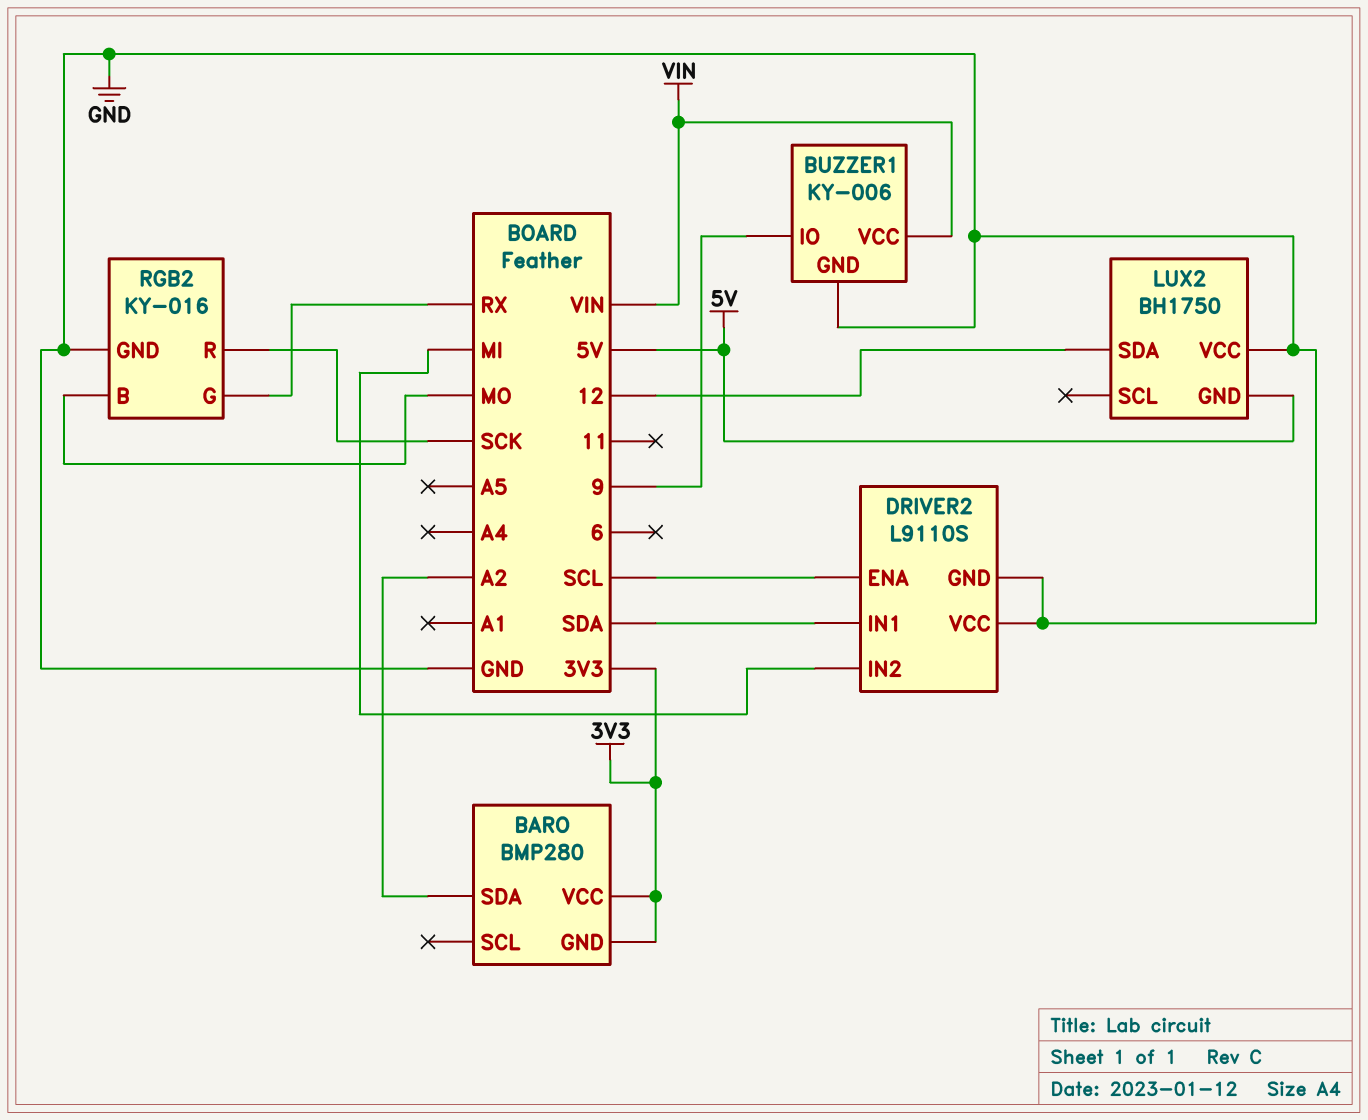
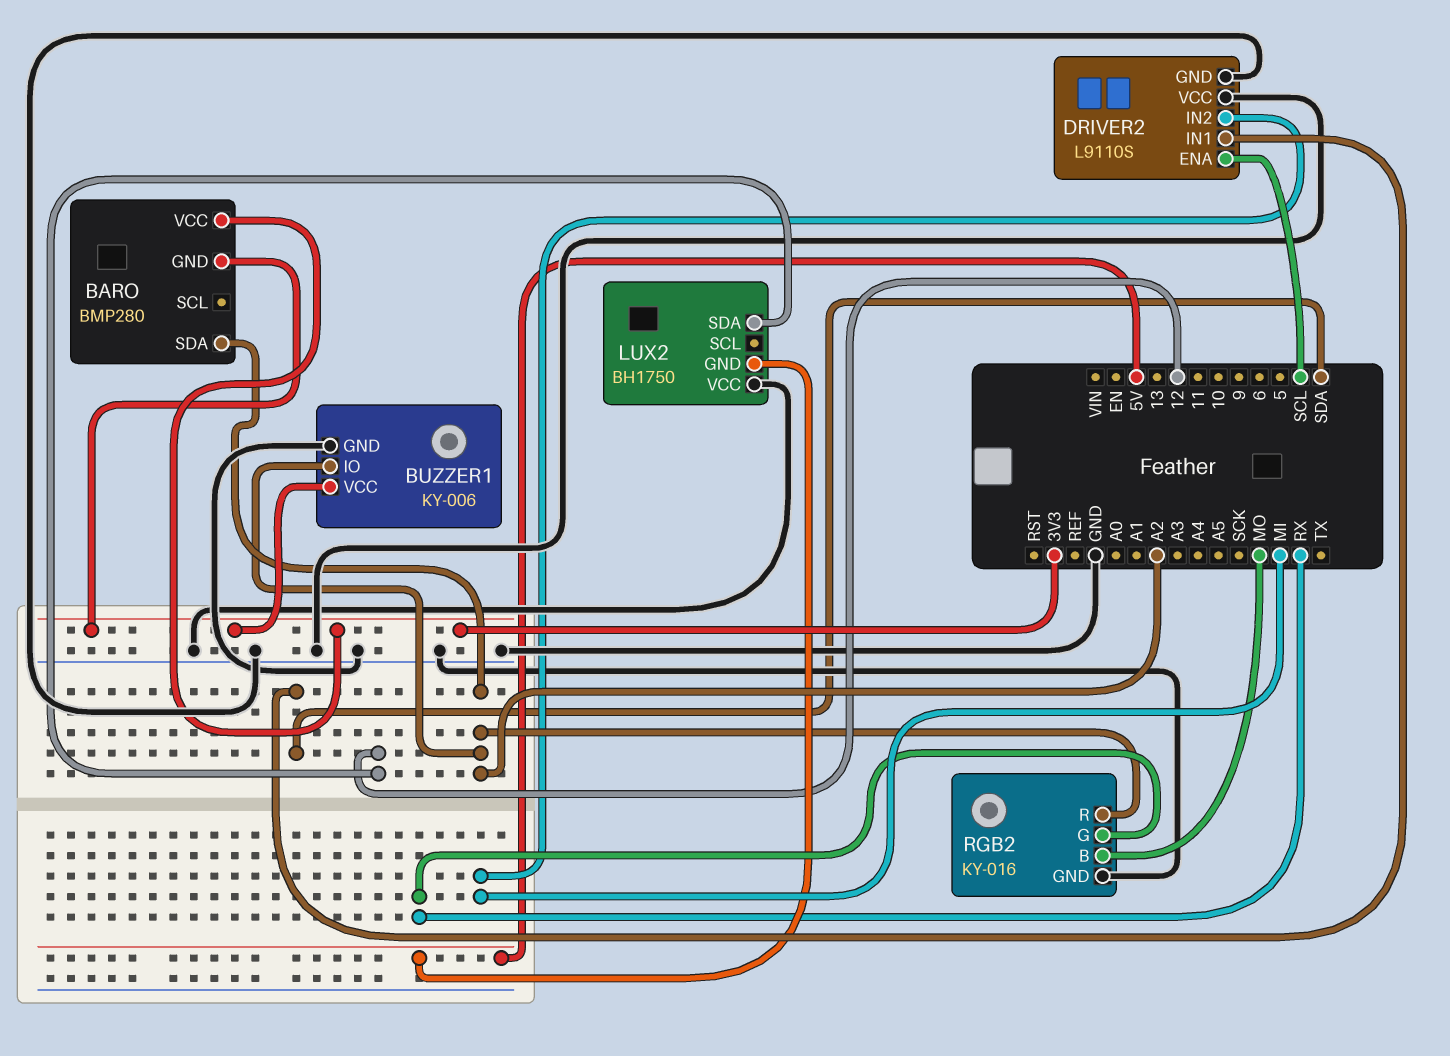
BUZZER1 pin IO: 9 -> A2
BUZZER1 pin VCC: VIN -> 3V3
RGB2 pin R: SCK -> A2

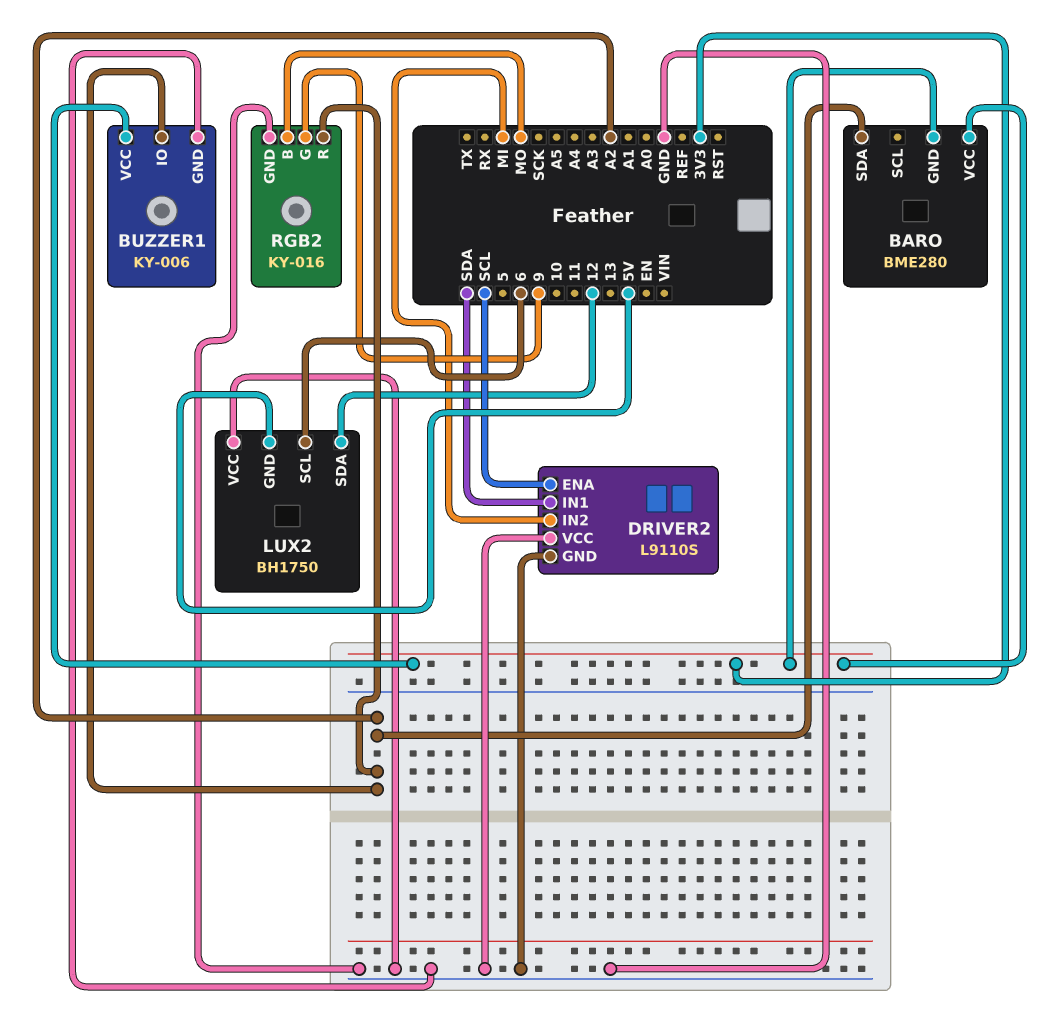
BARO: BMP280 -> BME280
LUX2 pin SCL: none -> 6
RGB2 pin G: RX -> 9

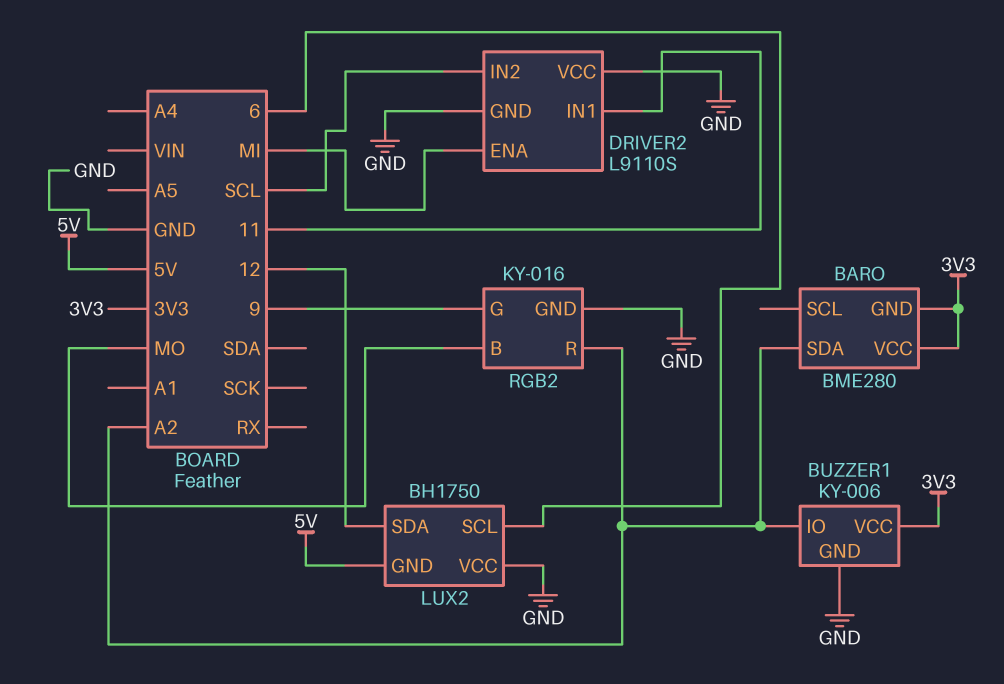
DRIVER2 pin ENA: SCL -> MI
DRIVER2 pin IN1: SDA -> 11
DRIVER2 pin IN2: MI -> SCL

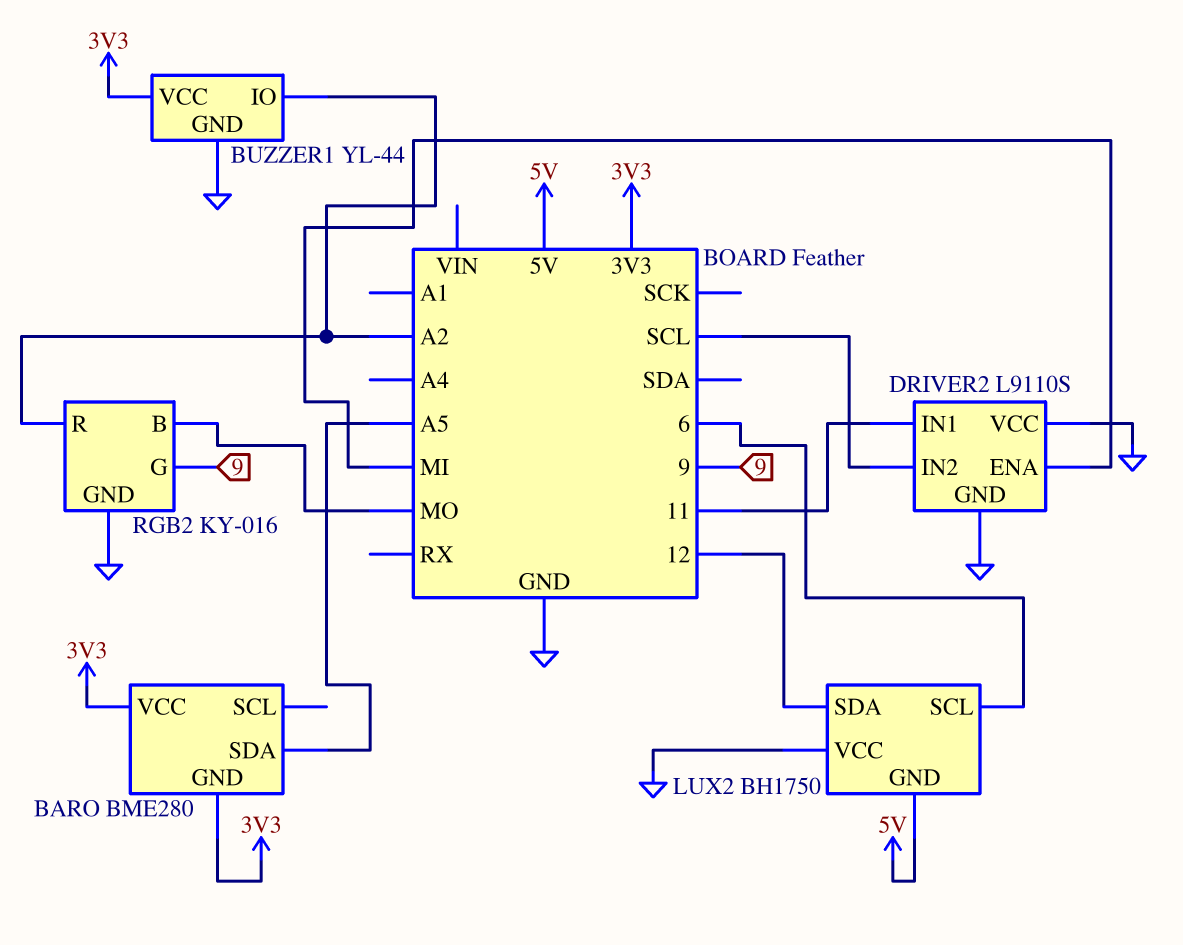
BARO pin SDA: A2 -> A5
BUZZER1: KY-006 -> YL-44

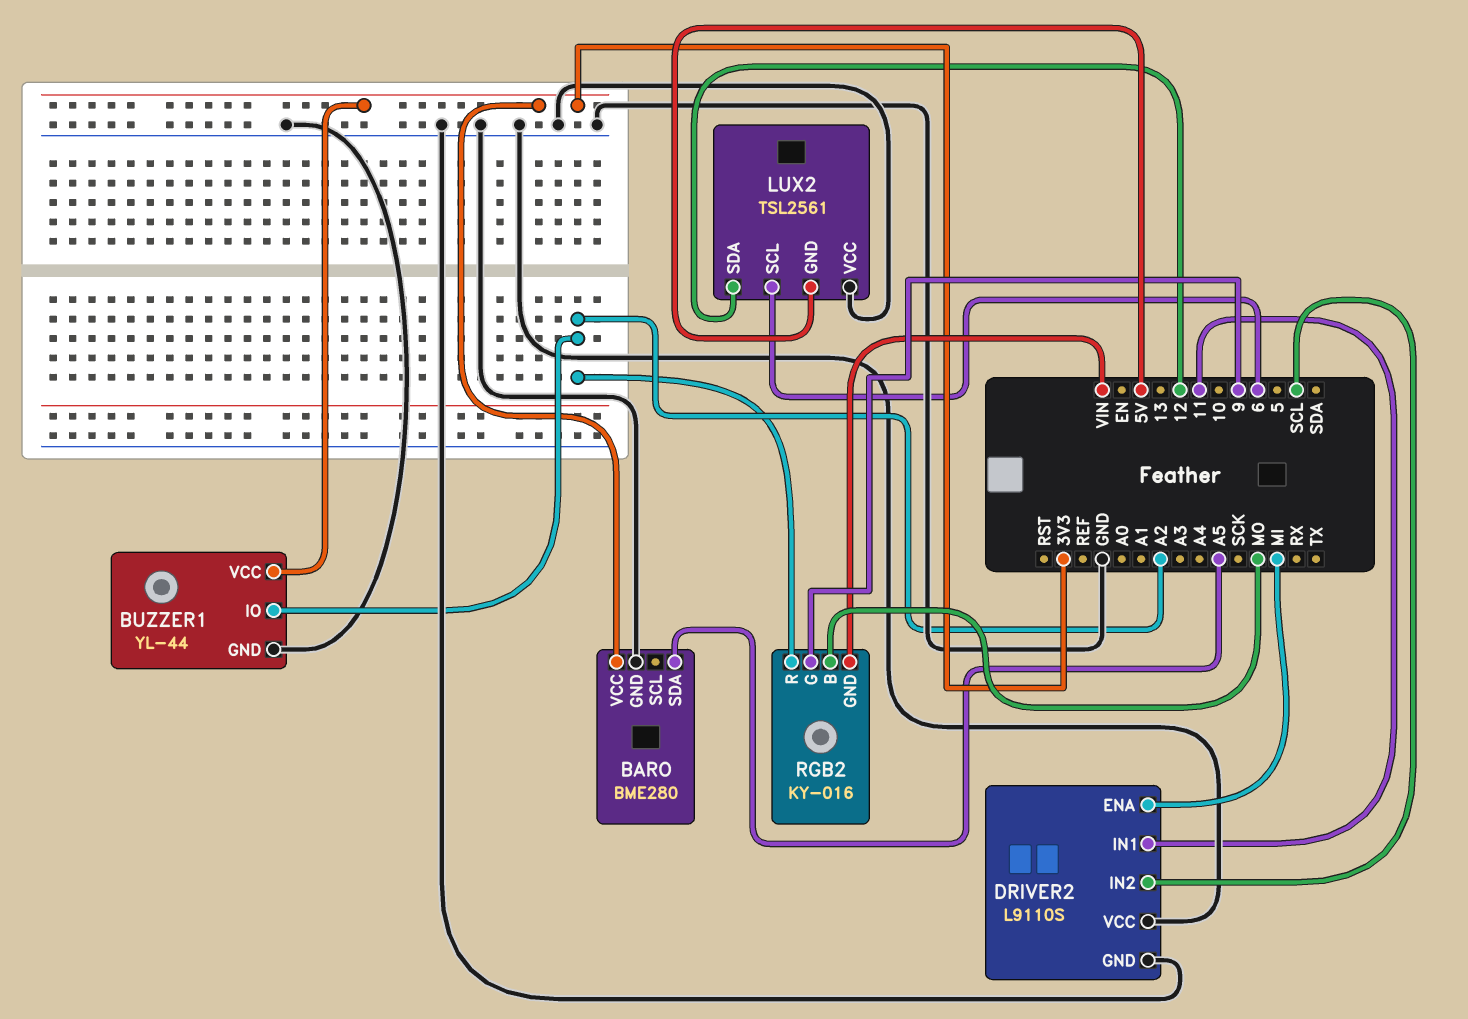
BARO pin GND: 3V3 -> GND
LUX2: BH1750 -> TSL2561
RGB2 pin GND: GND -> VIN

